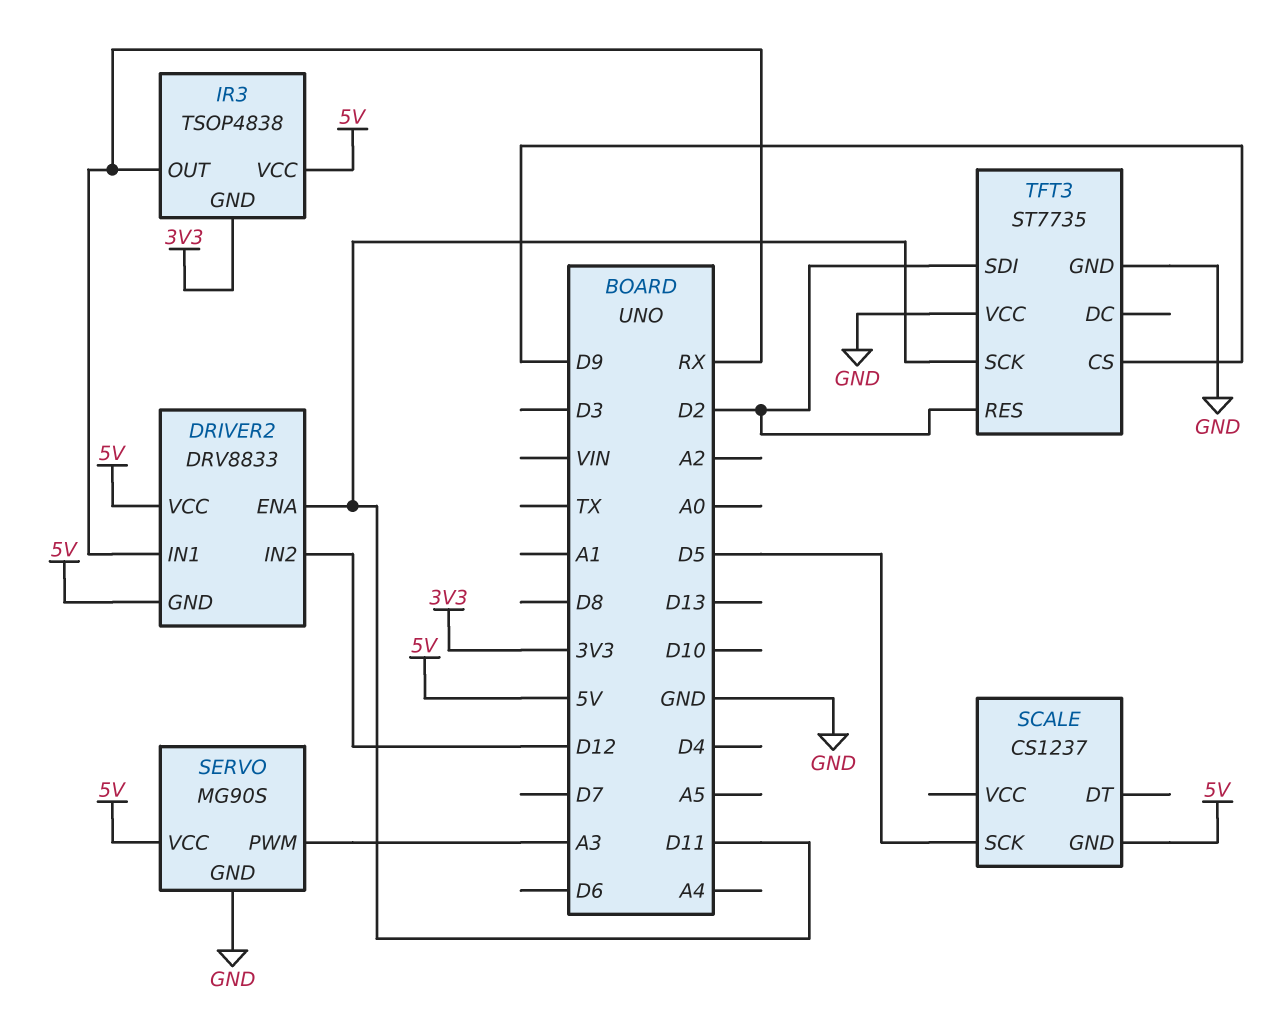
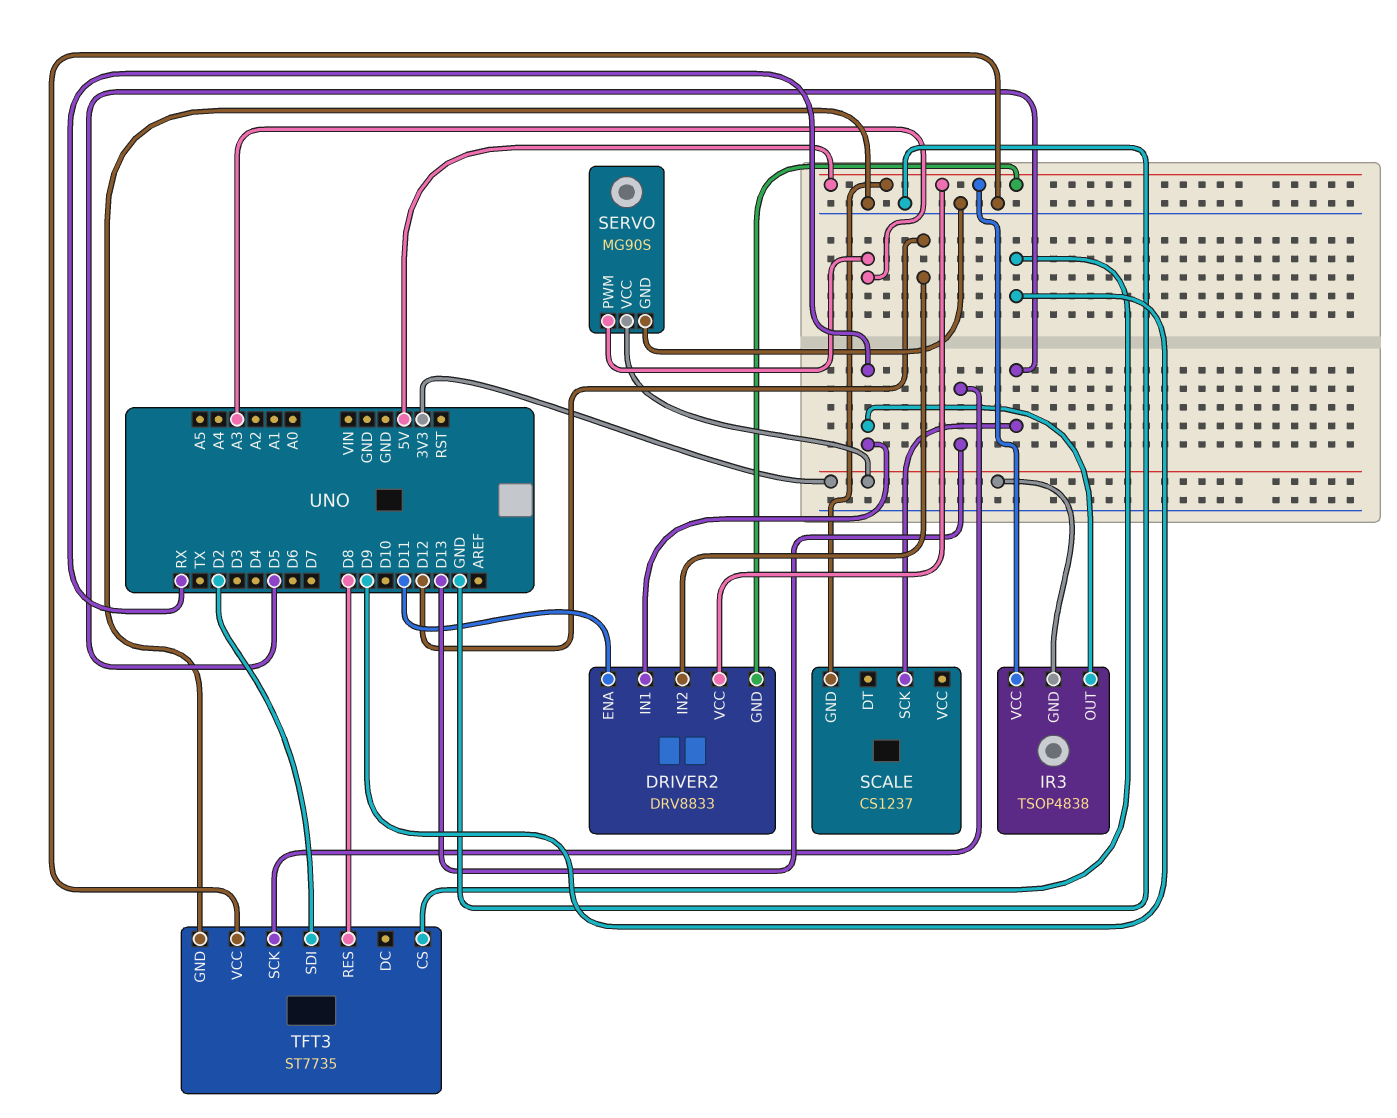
SERVO pin VCC: 5V -> 3V3
TFT3 pin RES: D2 -> D8
TFT3 pin SCK: D11 -> D13

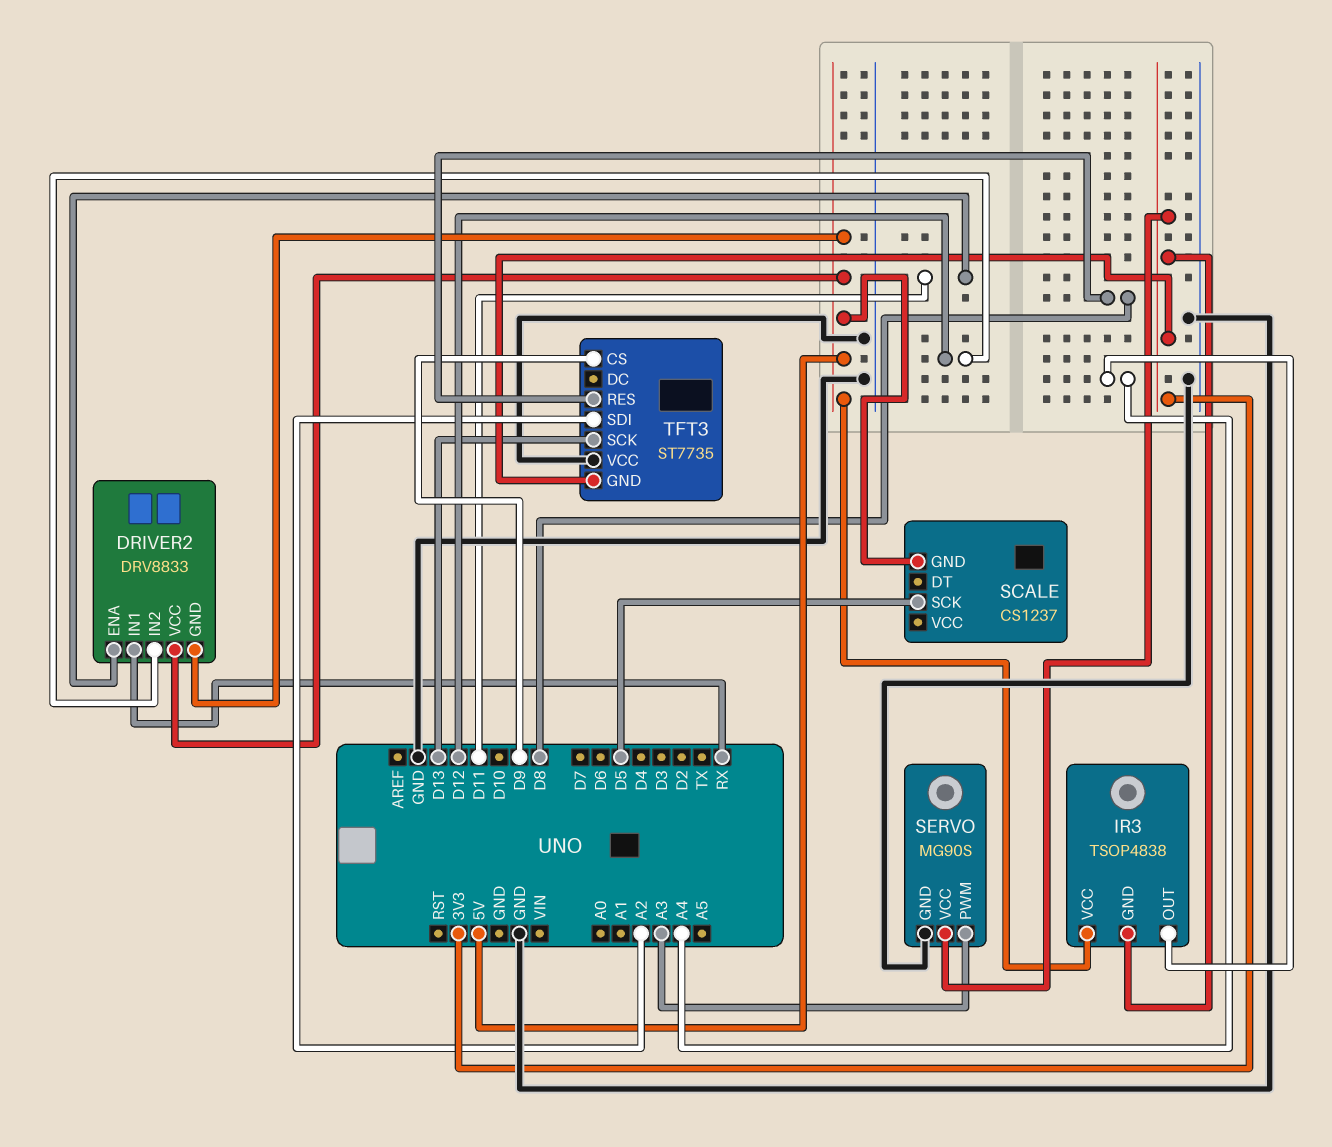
IR3 pin OUT: RX -> A4
TFT3 pin GND: GND -> 3V3
TFT3 pin SDI: D2 -> A2

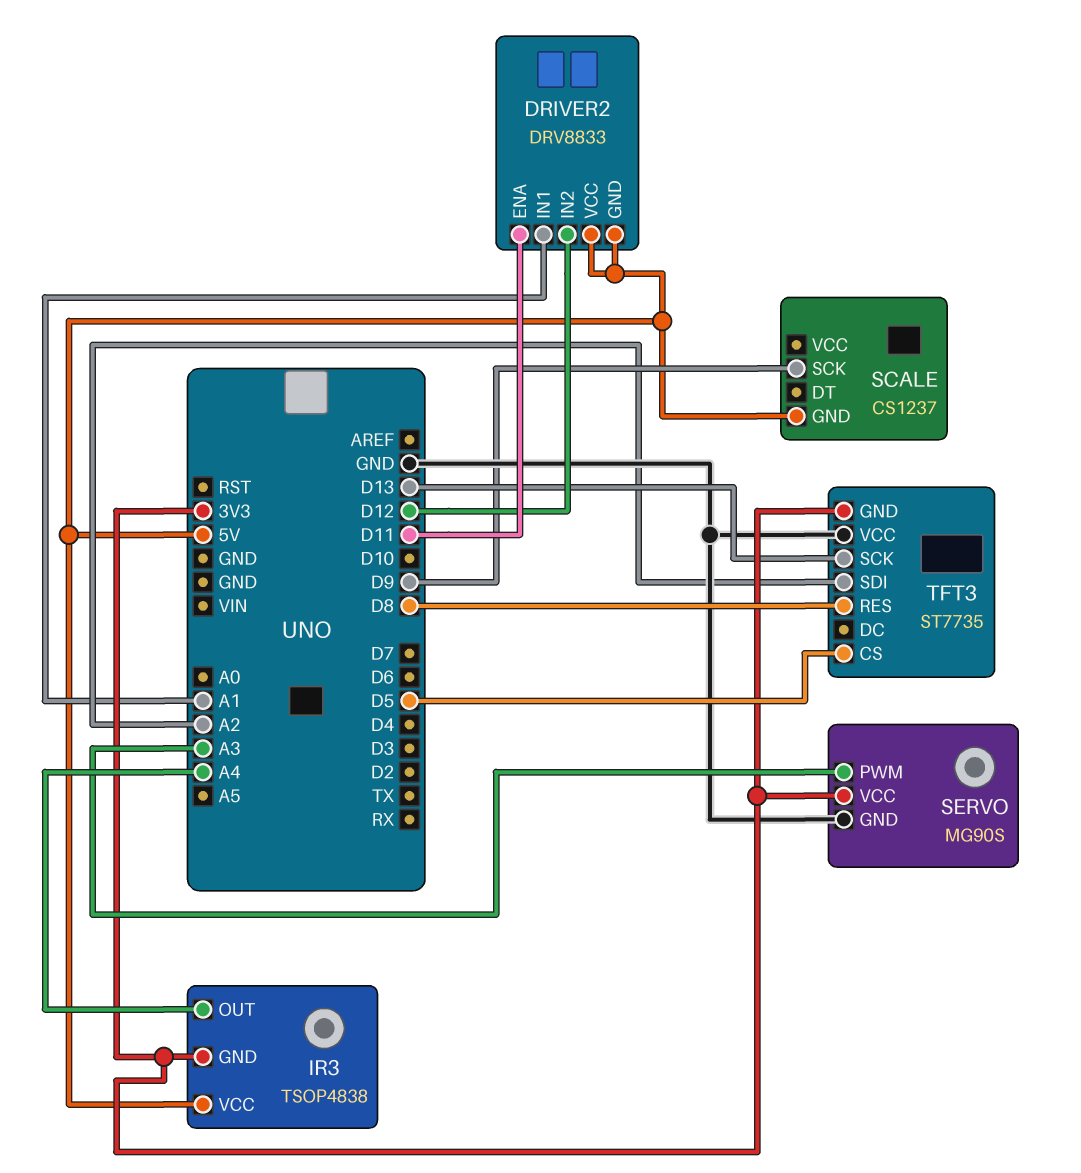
DRIVER2 pin IN1: RX -> A1
SCALE pin SCK: D5 -> D9
TFT3 pin CS: D9 -> D5

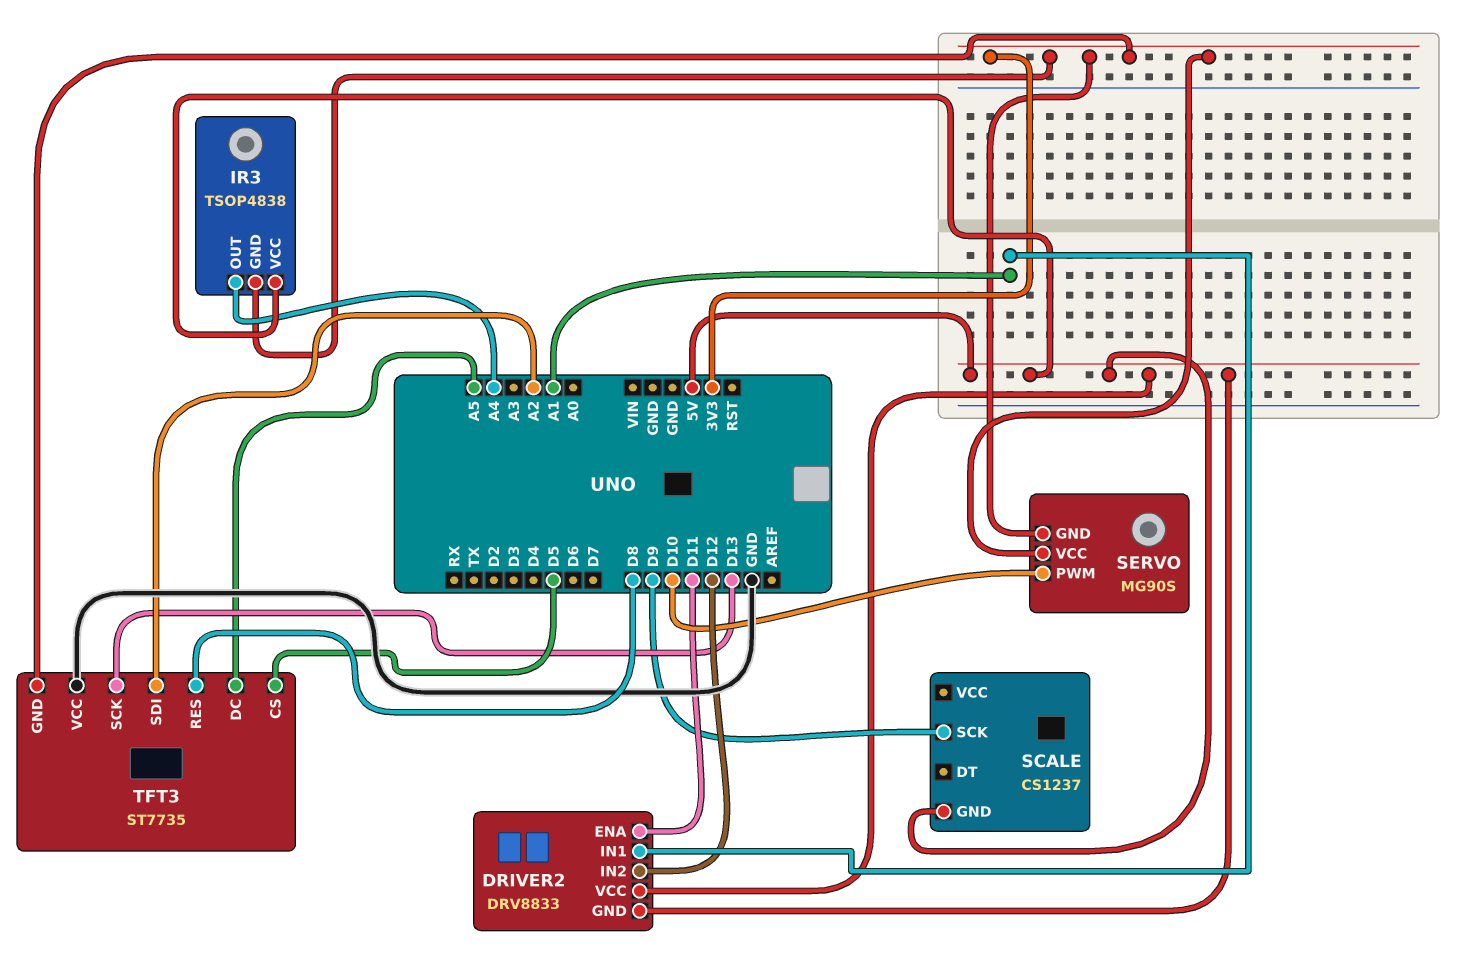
SERVO pin GND: GND -> 3V3
SERVO pin PWM: A3 -> D10
TFT3 pin DC: none -> A5

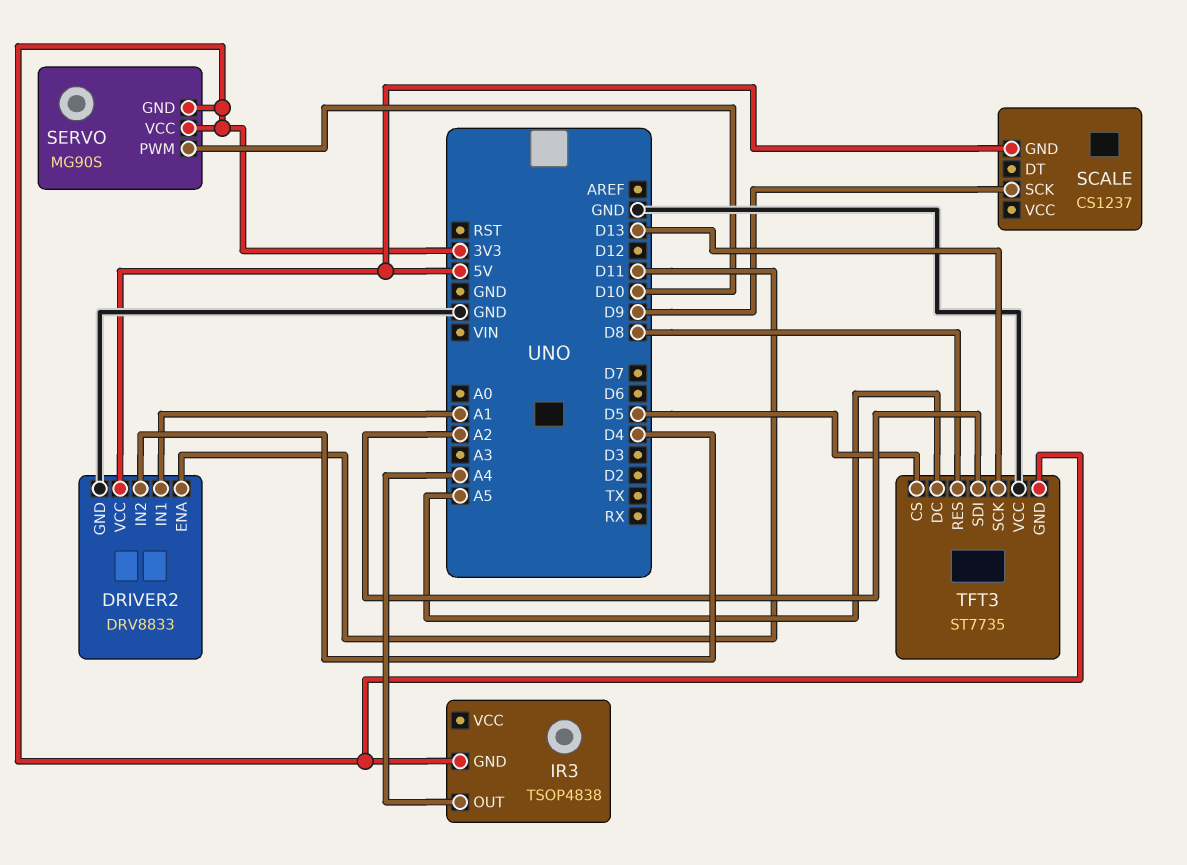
DRIVER2 pin GND: 5V -> GND
DRIVER2 pin IN2: D12 -> D4
IR3 pin VCC: 5V -> none

